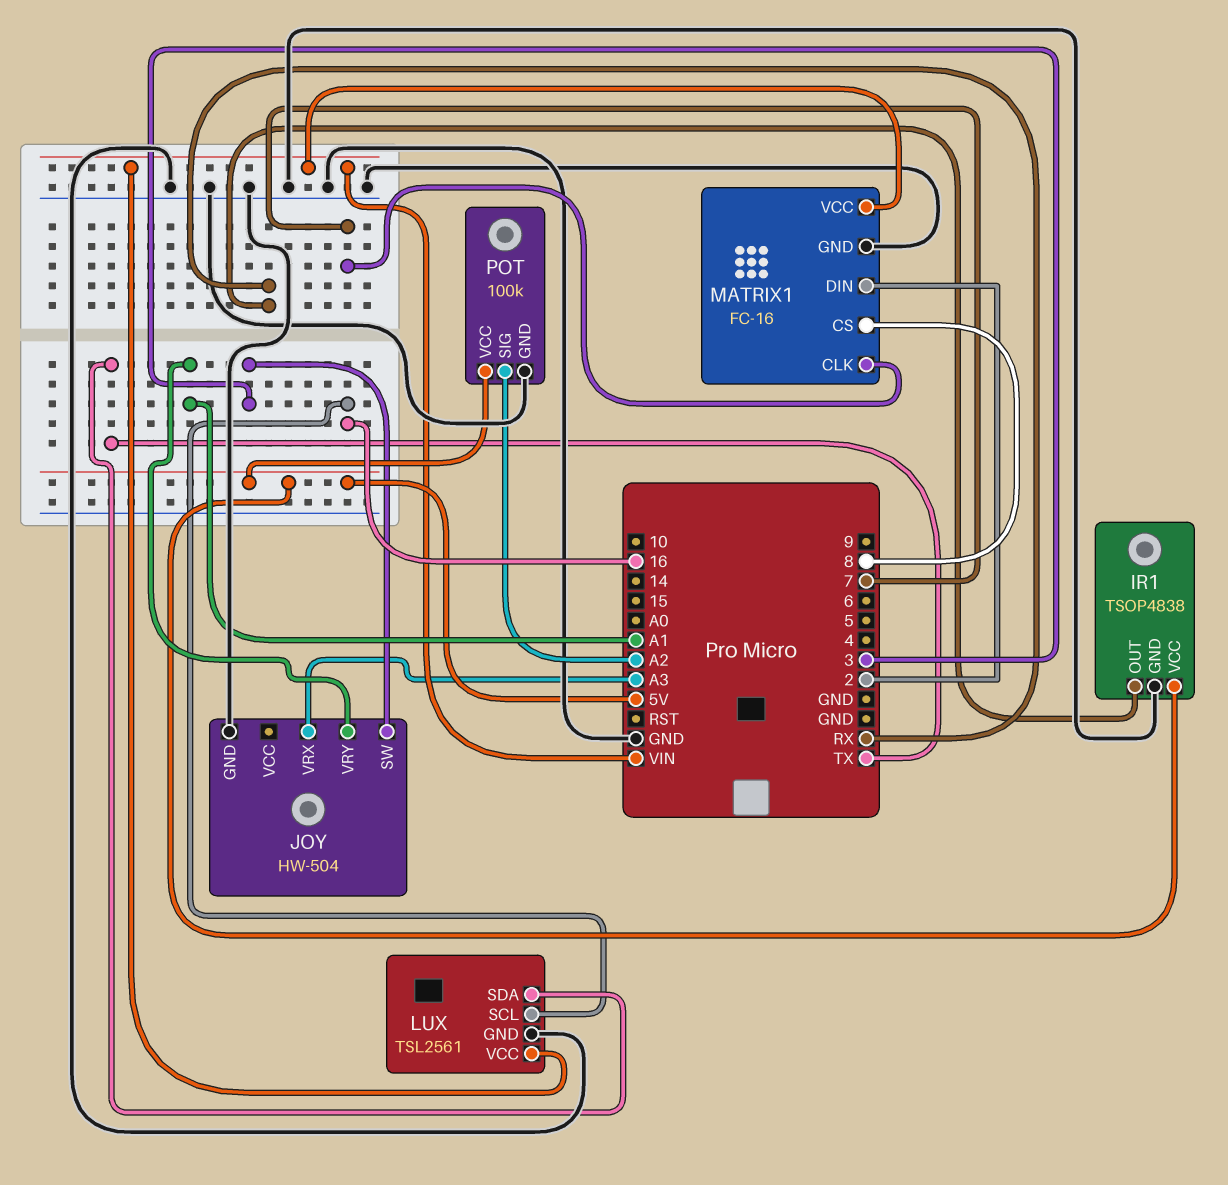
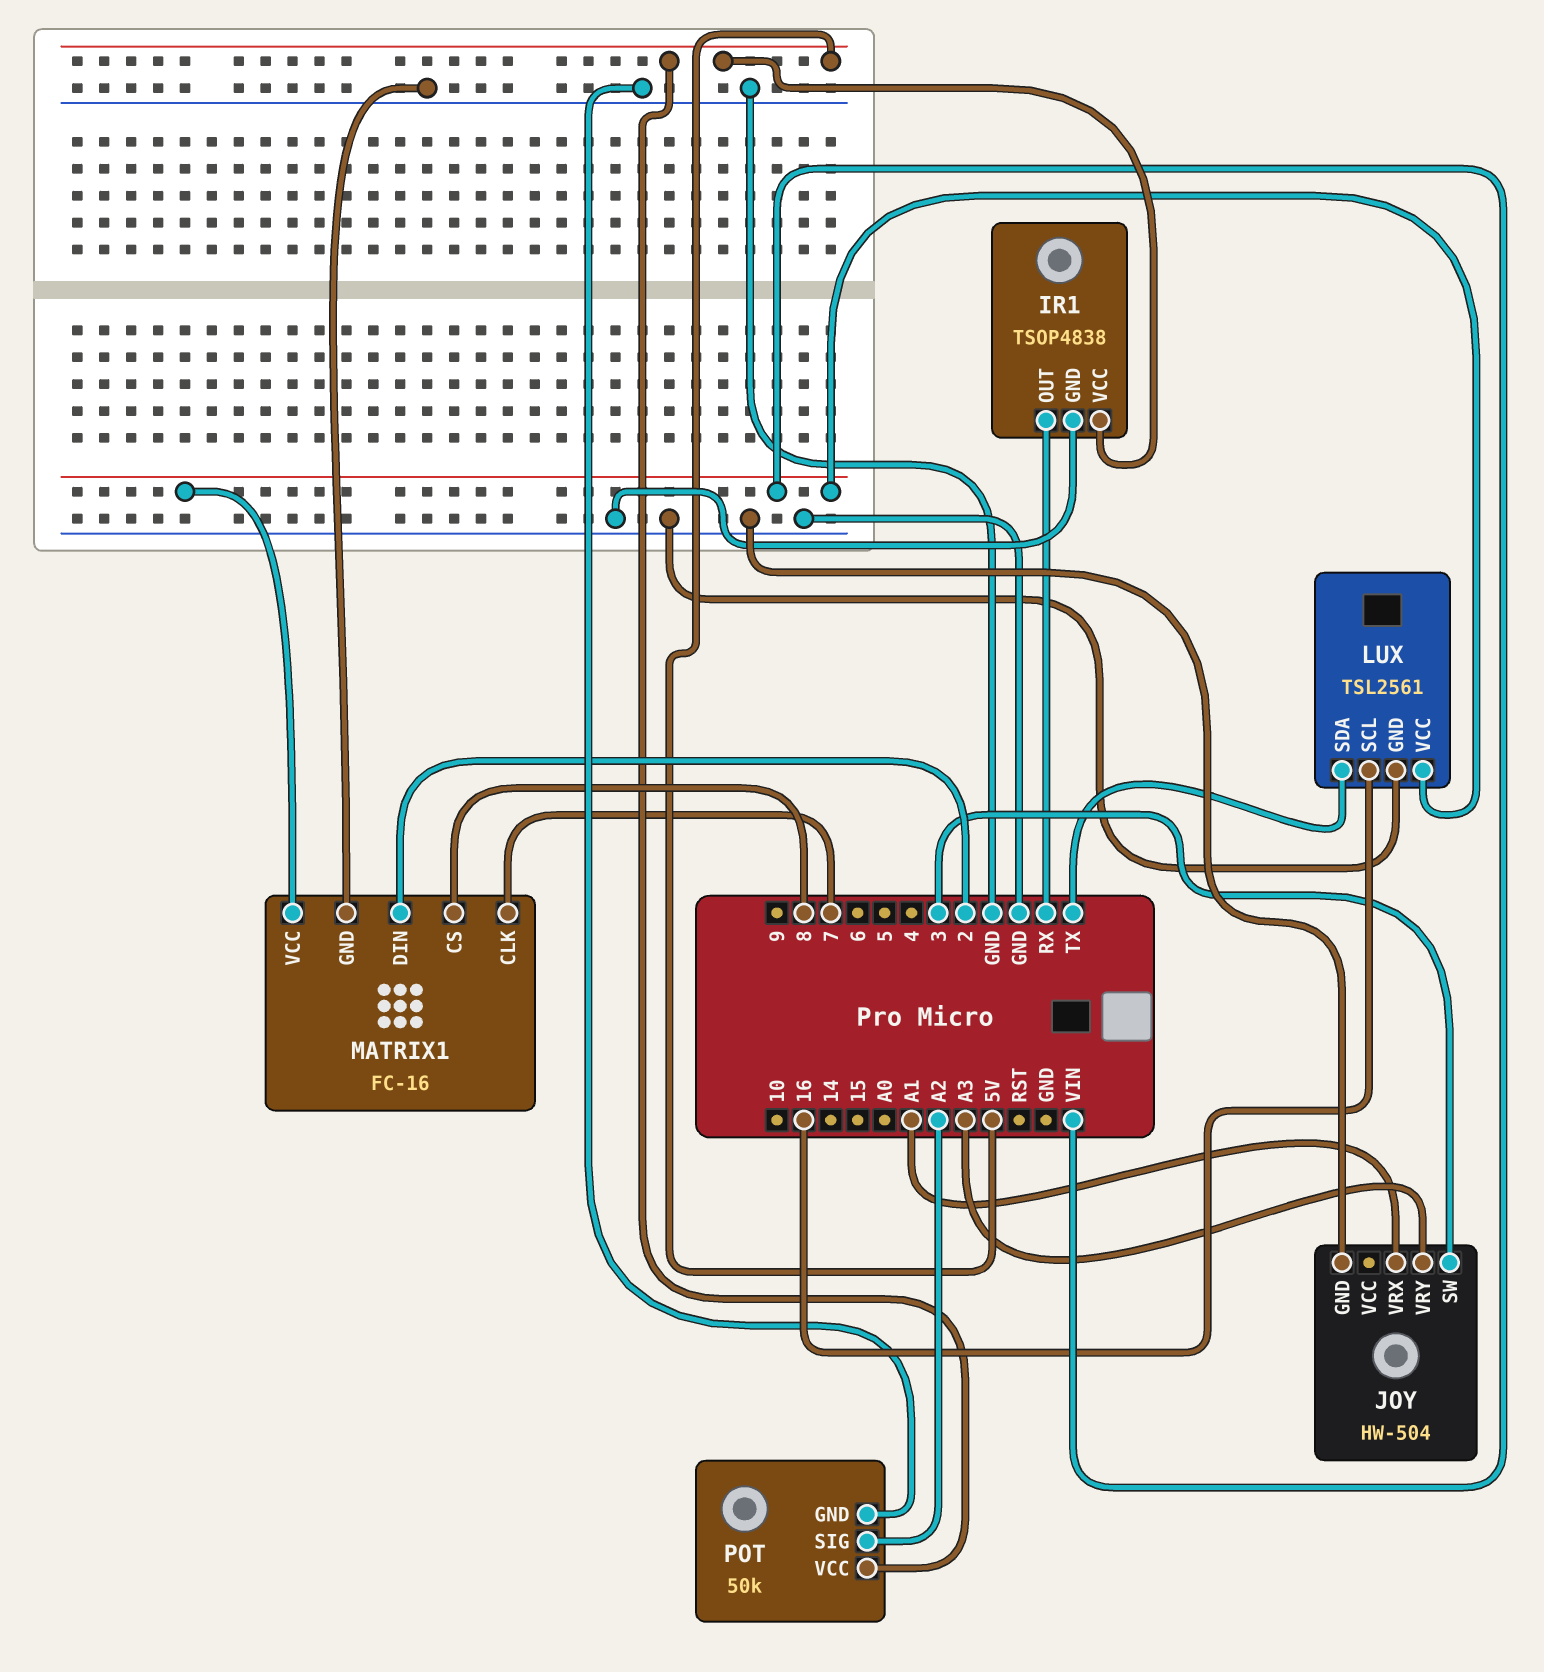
JOY pin VRX: A3 -> A1
JOY pin VRY: A1 -> A3
POT: 100k -> 50k

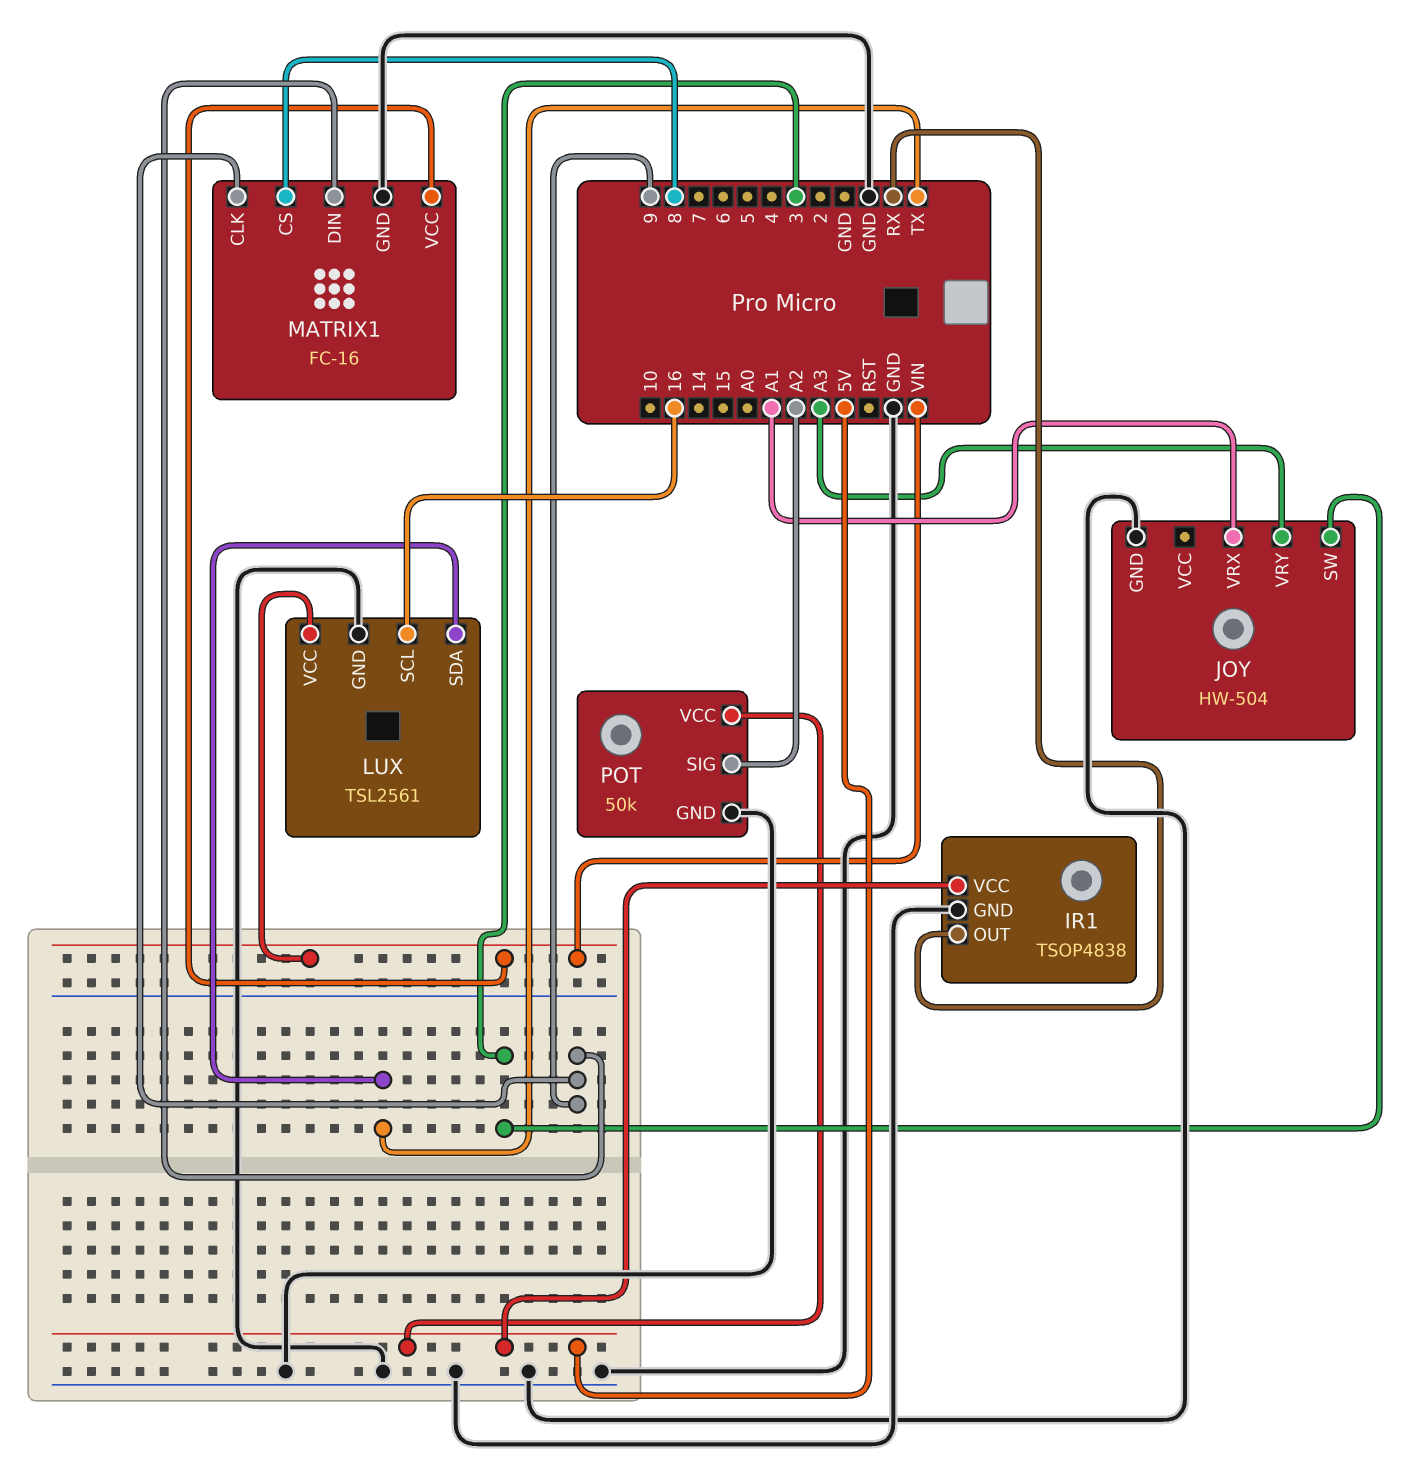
MATRIX1 pin CLK: 7 -> 9
MATRIX1 pin DIN: 2 -> 9

